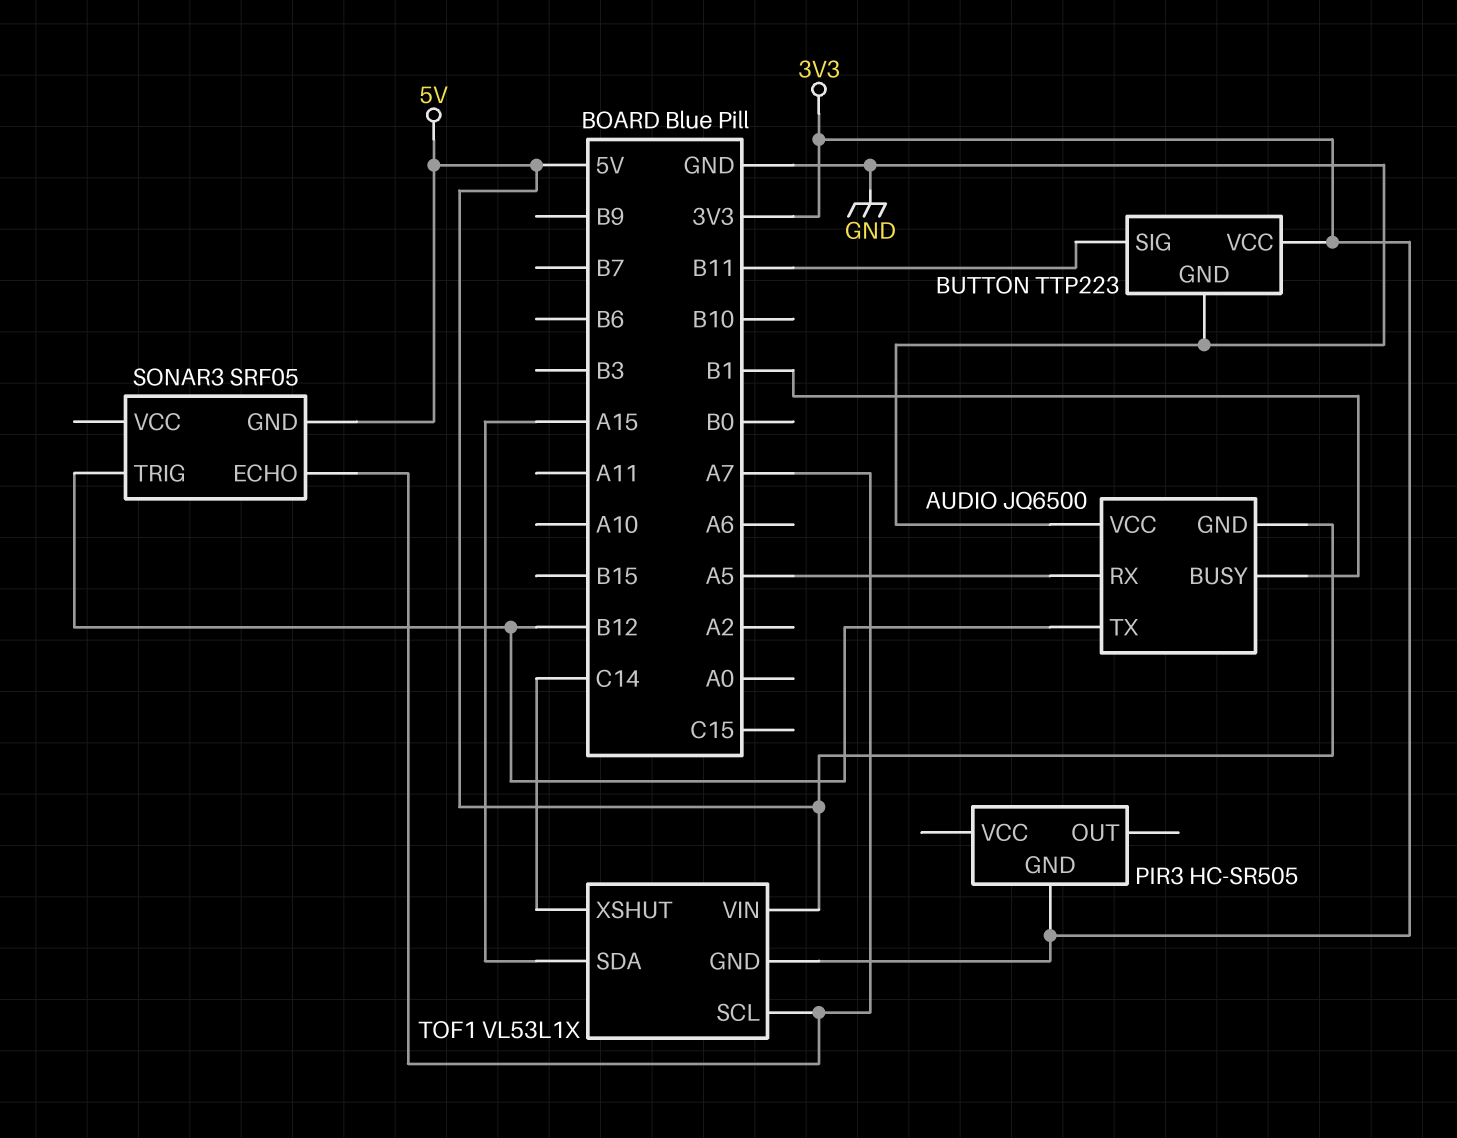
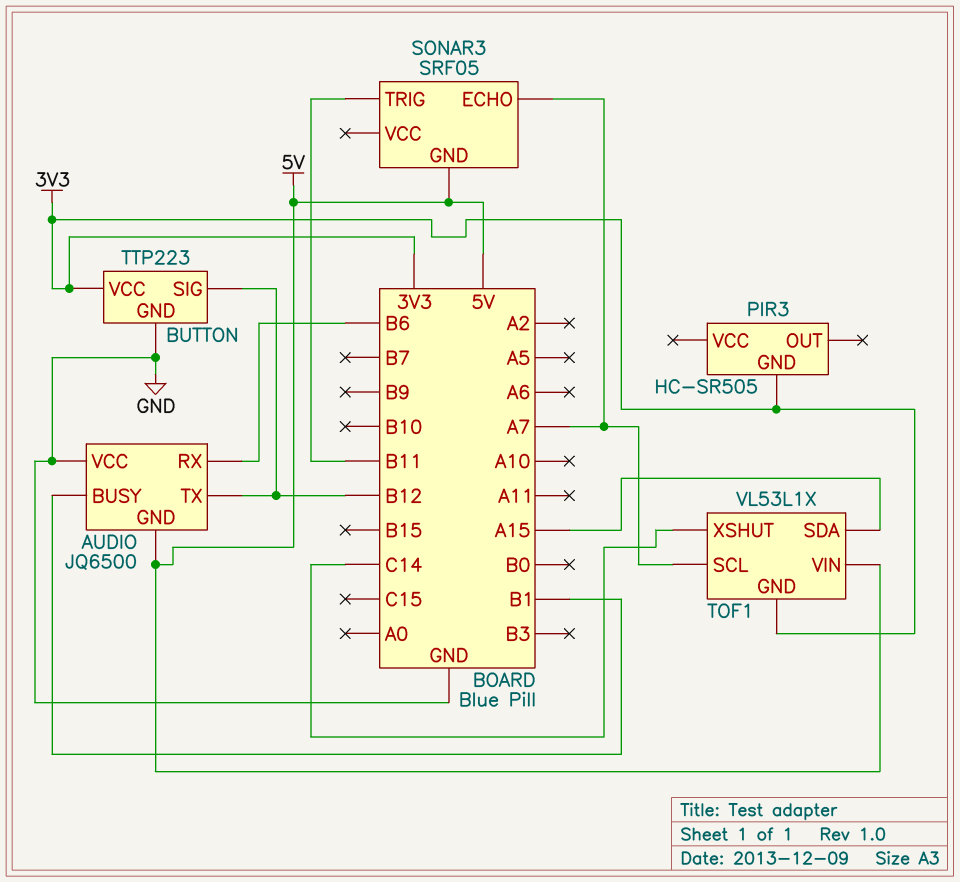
AUDIO pin RX: A5 -> B6
BUTTON pin SIG: B11 -> B12
SONAR3 pin TRIG: B12 -> B11

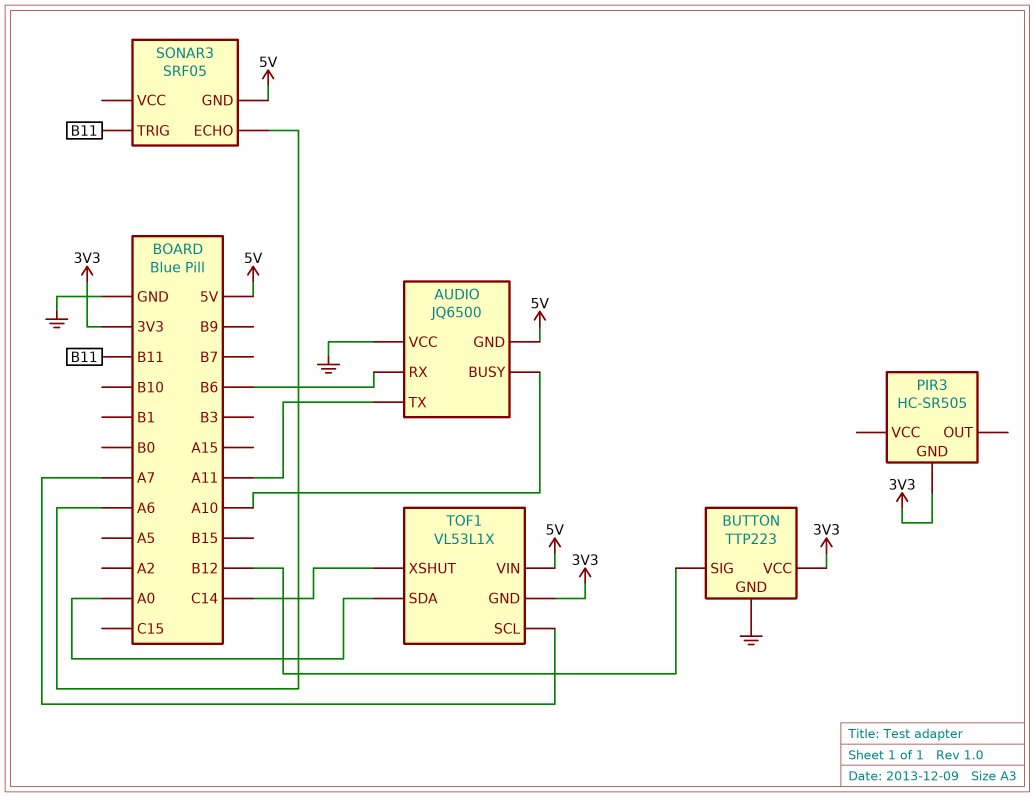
AUDIO pin BUSY: B1 -> A10
AUDIO pin TX: B12 -> A11
SONAR3 pin ECHO: A7 -> A6
TOF1 pin SDA: A15 -> A0

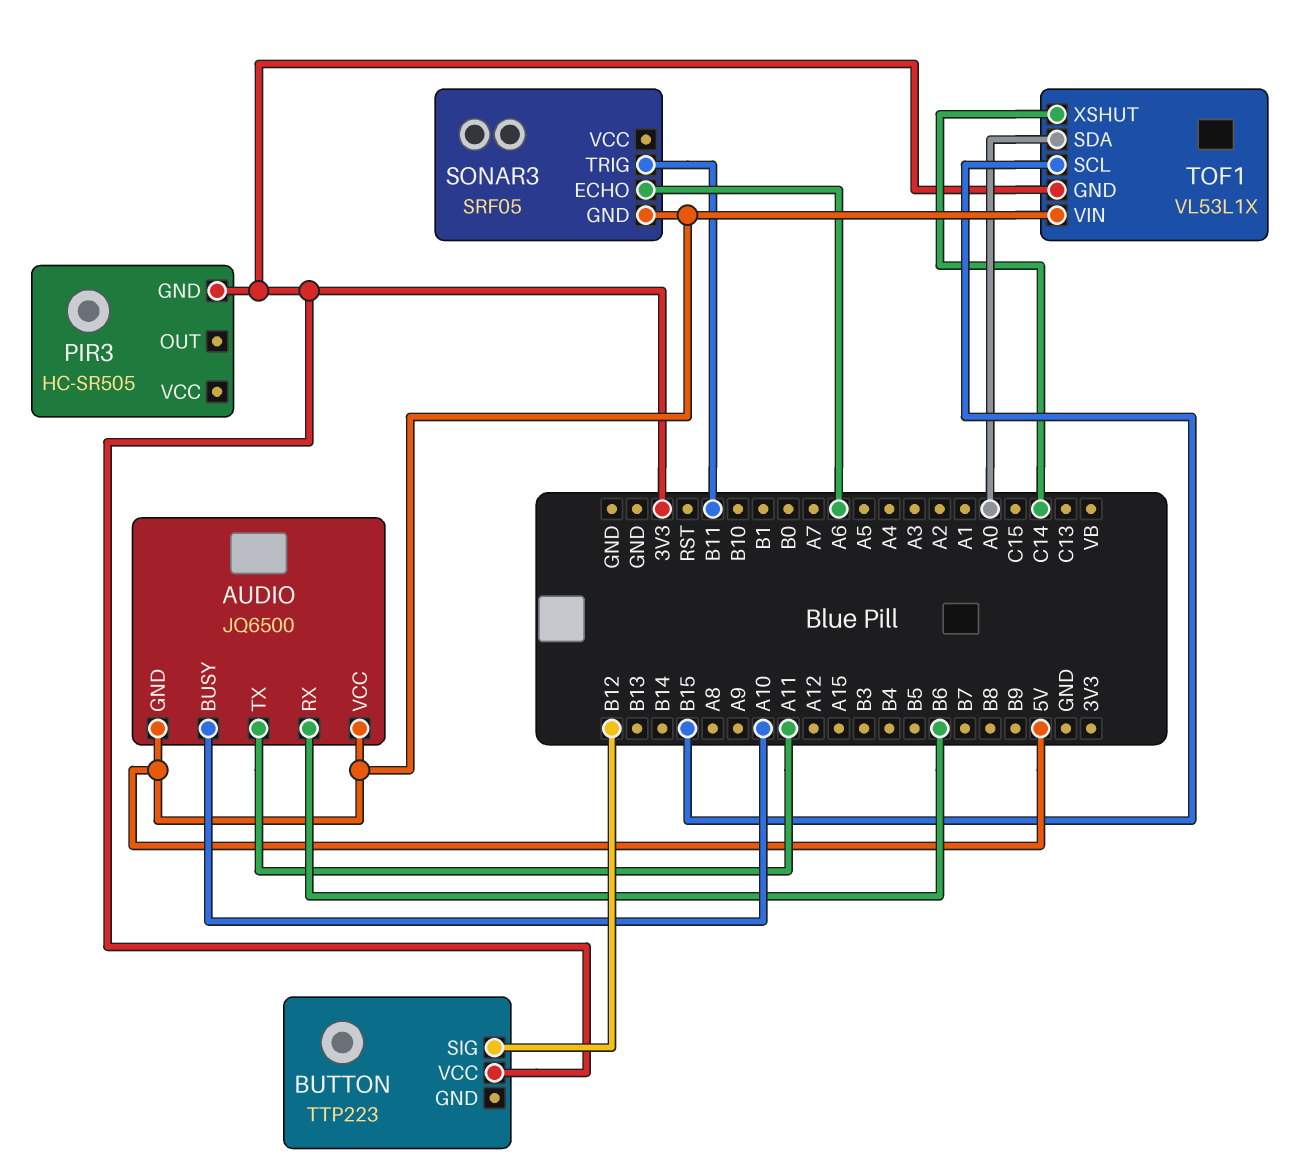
AUDIO pin VCC: GND -> 5V
BUTTON pin GND: GND -> none
TOF1 pin SCL: A7 -> B15

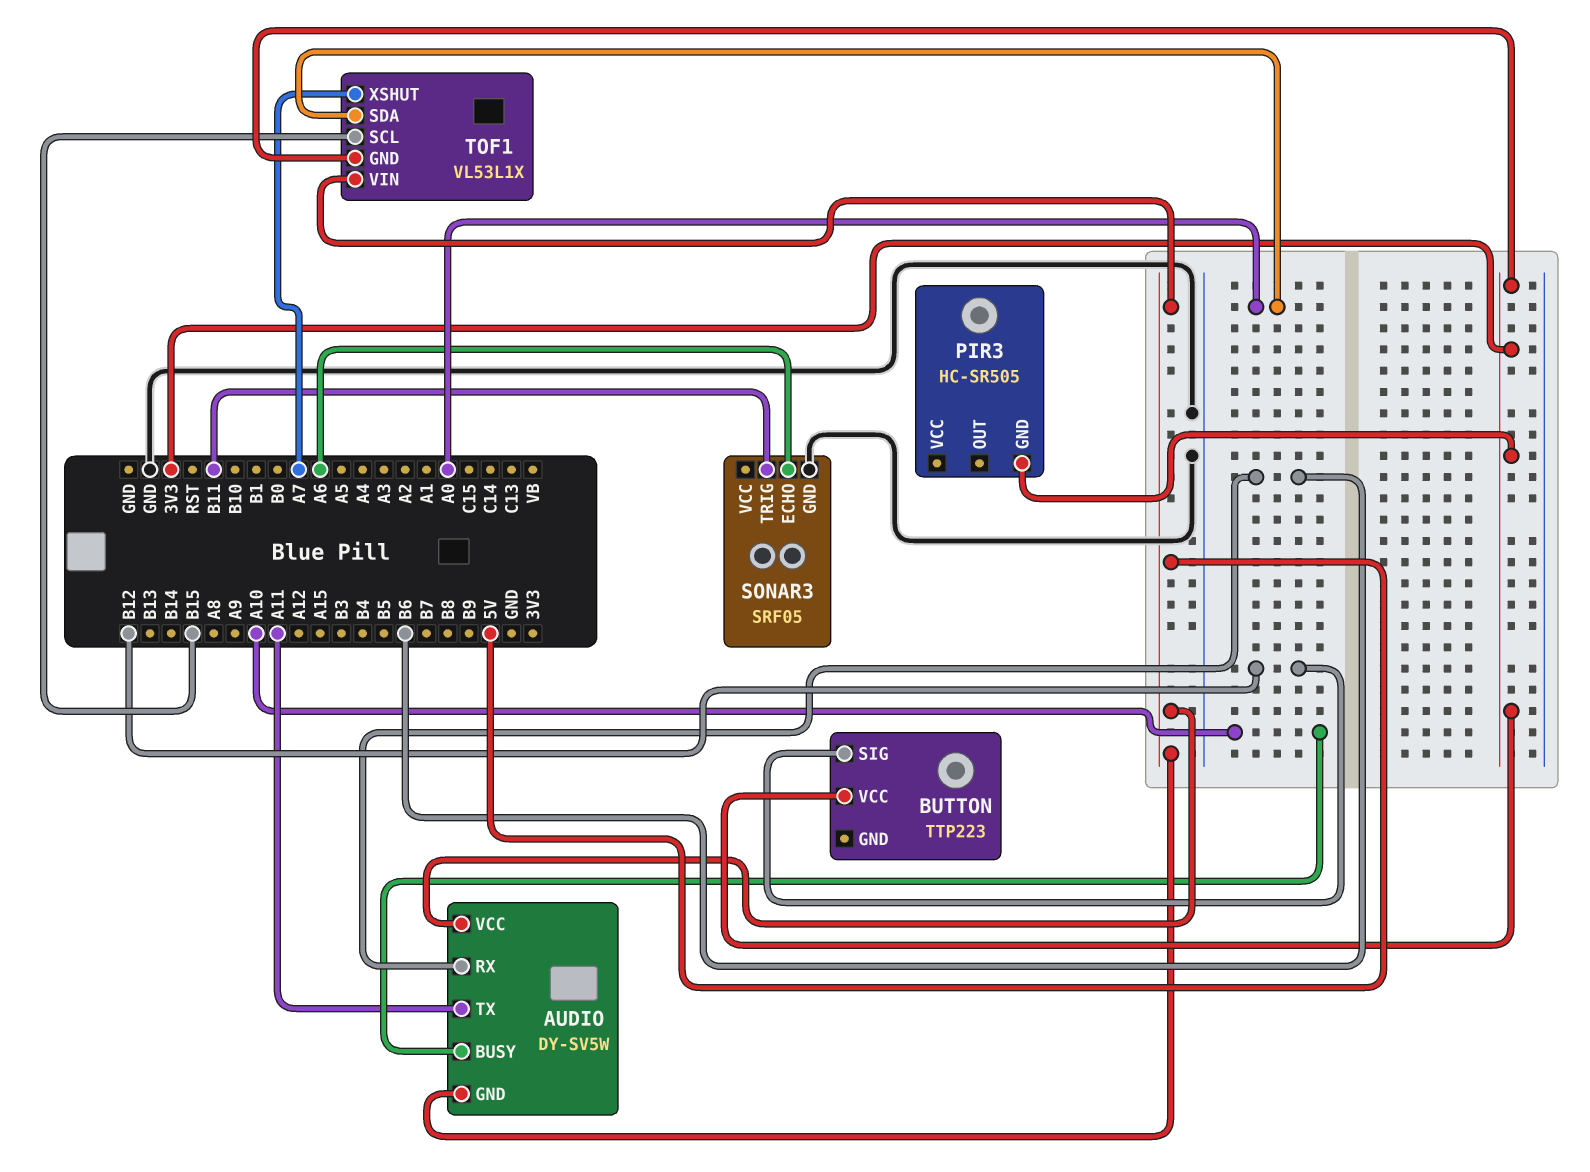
AUDIO: JQ6500 -> DY-SV5W
SONAR3 pin GND: 5V -> GND
TOF1 pin XSHUT: C14 -> A7

